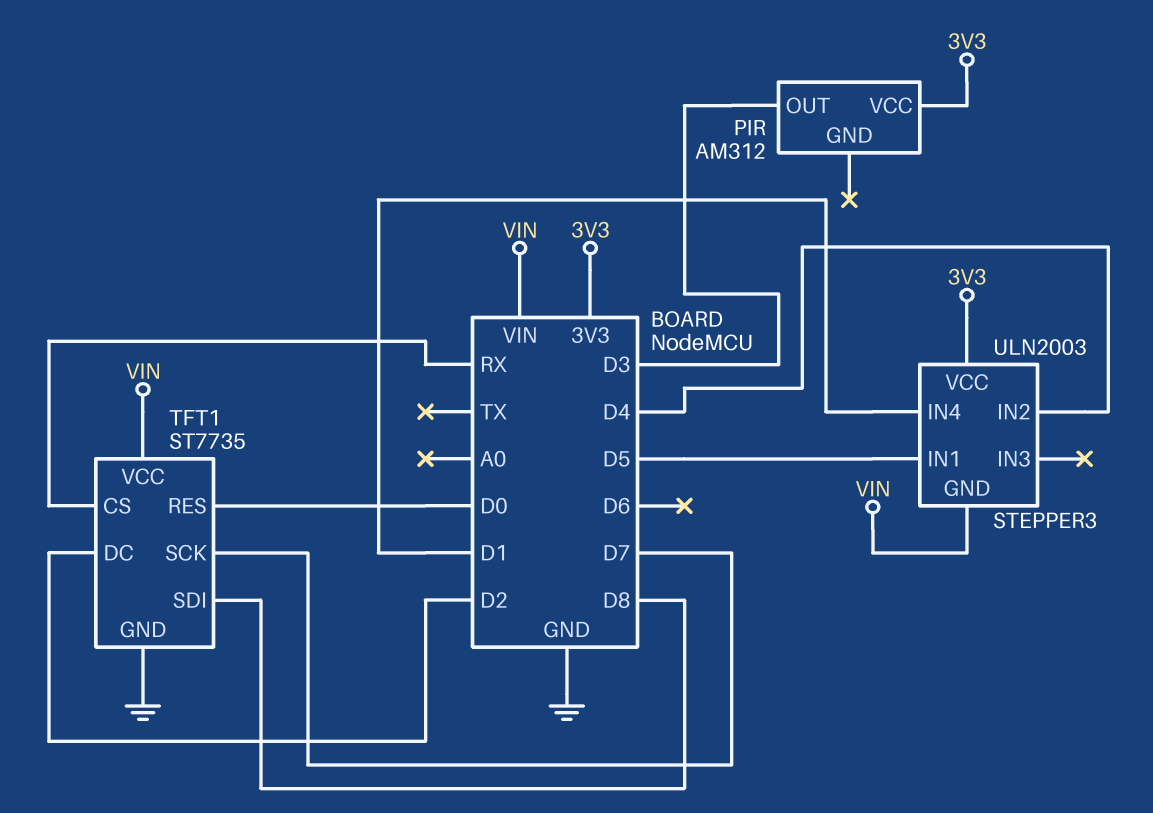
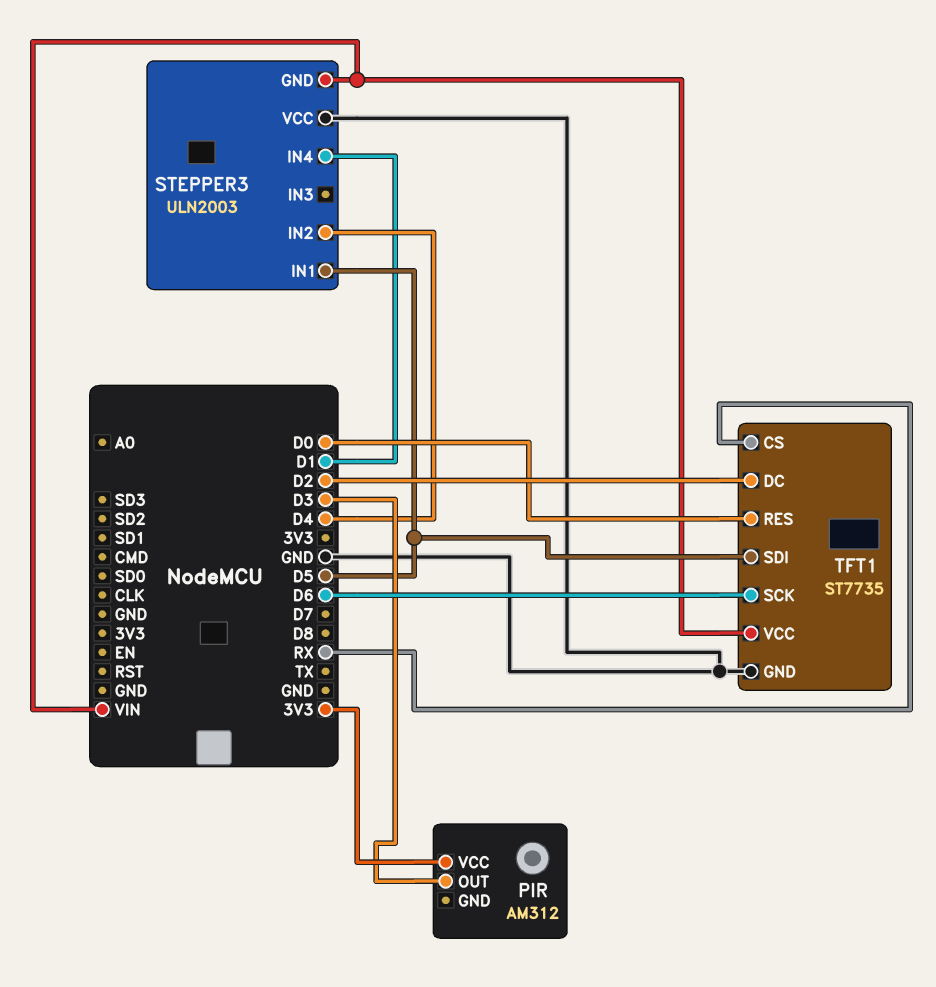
STEPPER3 pin VCC: 3V3 -> GND
TFT1 pin SCK: D7 -> D6
TFT1 pin SDI: D8 -> D5

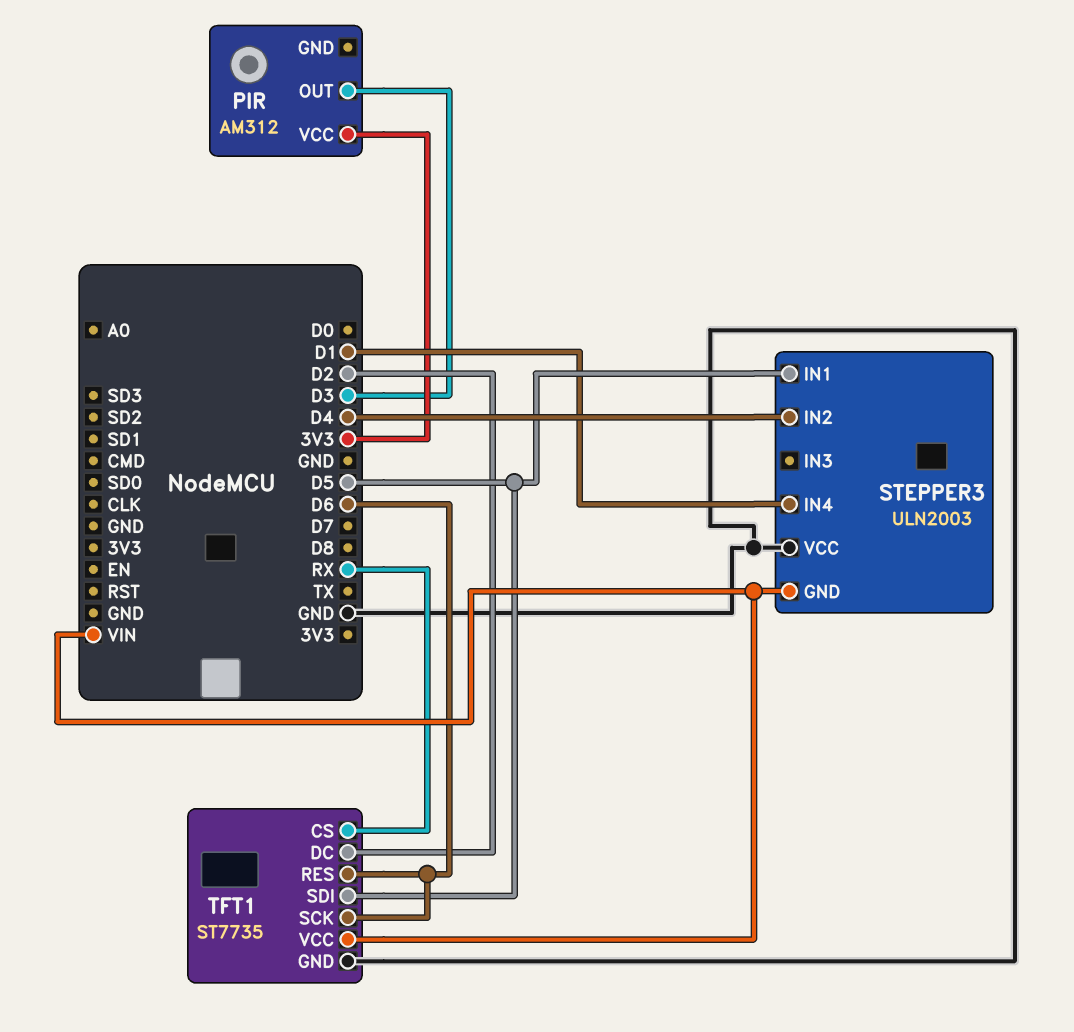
TFT1 pin RES: D0 -> D6

